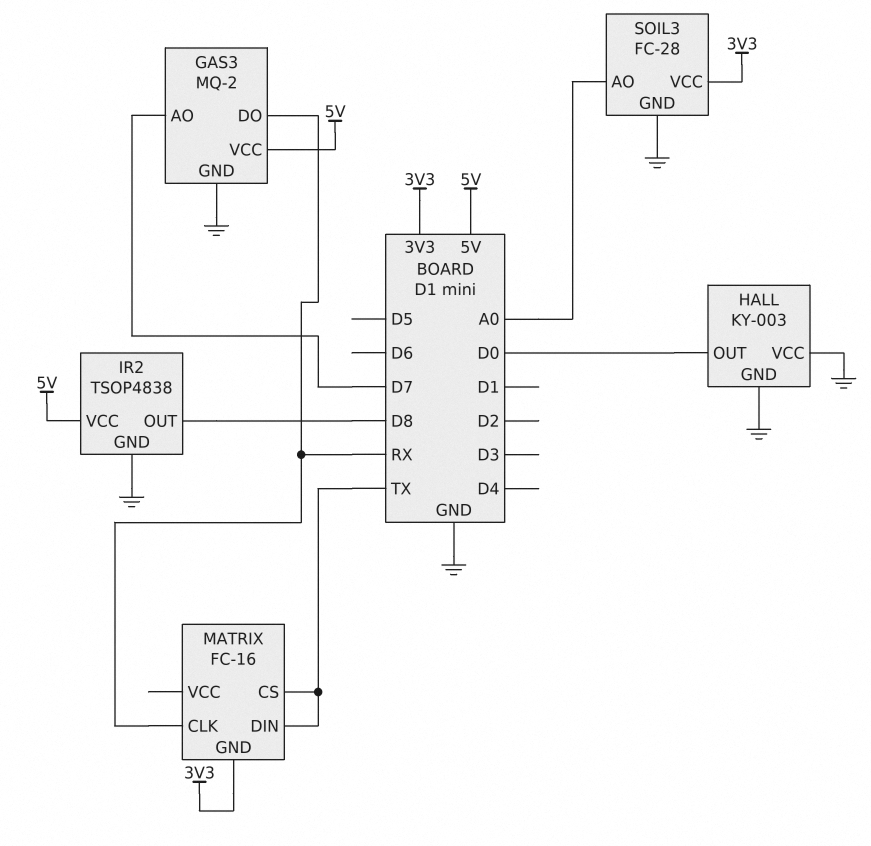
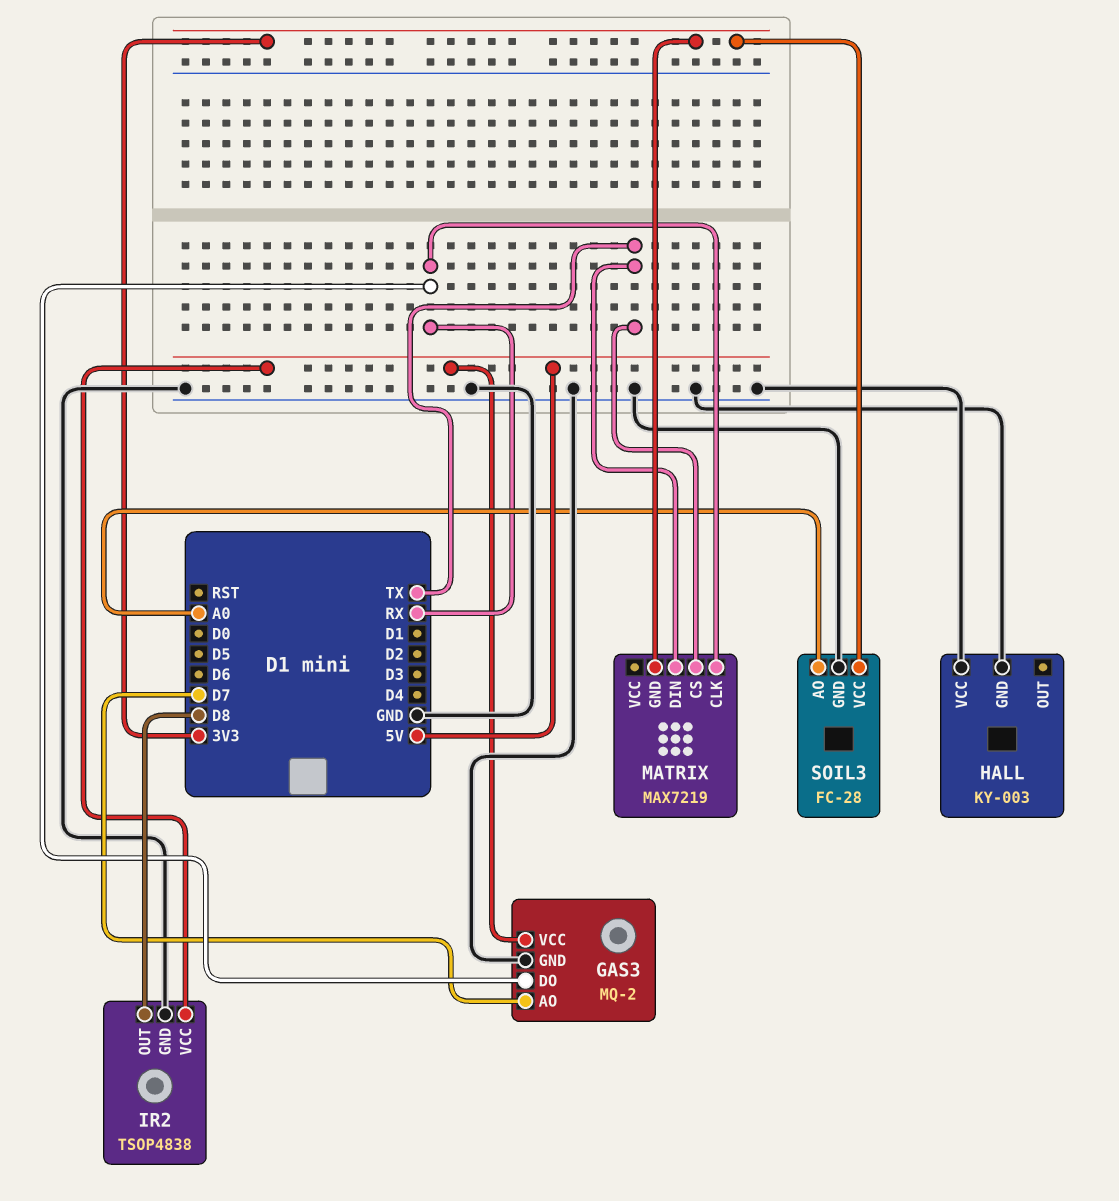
HALL pin OUT: D0 -> none
MATRIX: FC-16 -> MAX7219

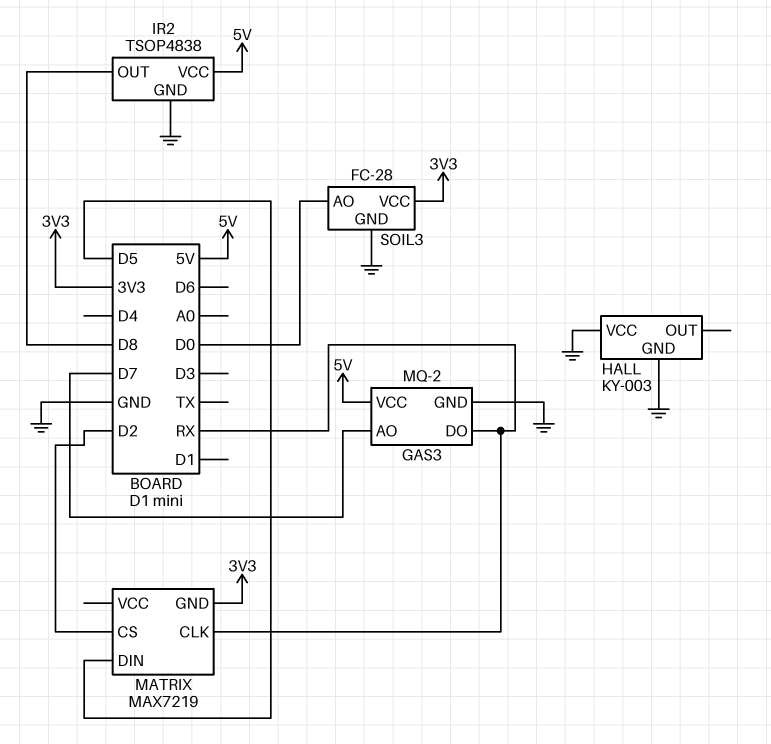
MATRIX pin CS: TX -> D2
MATRIX pin DIN: TX -> D5
SOIL3 pin AO: A0 -> D0

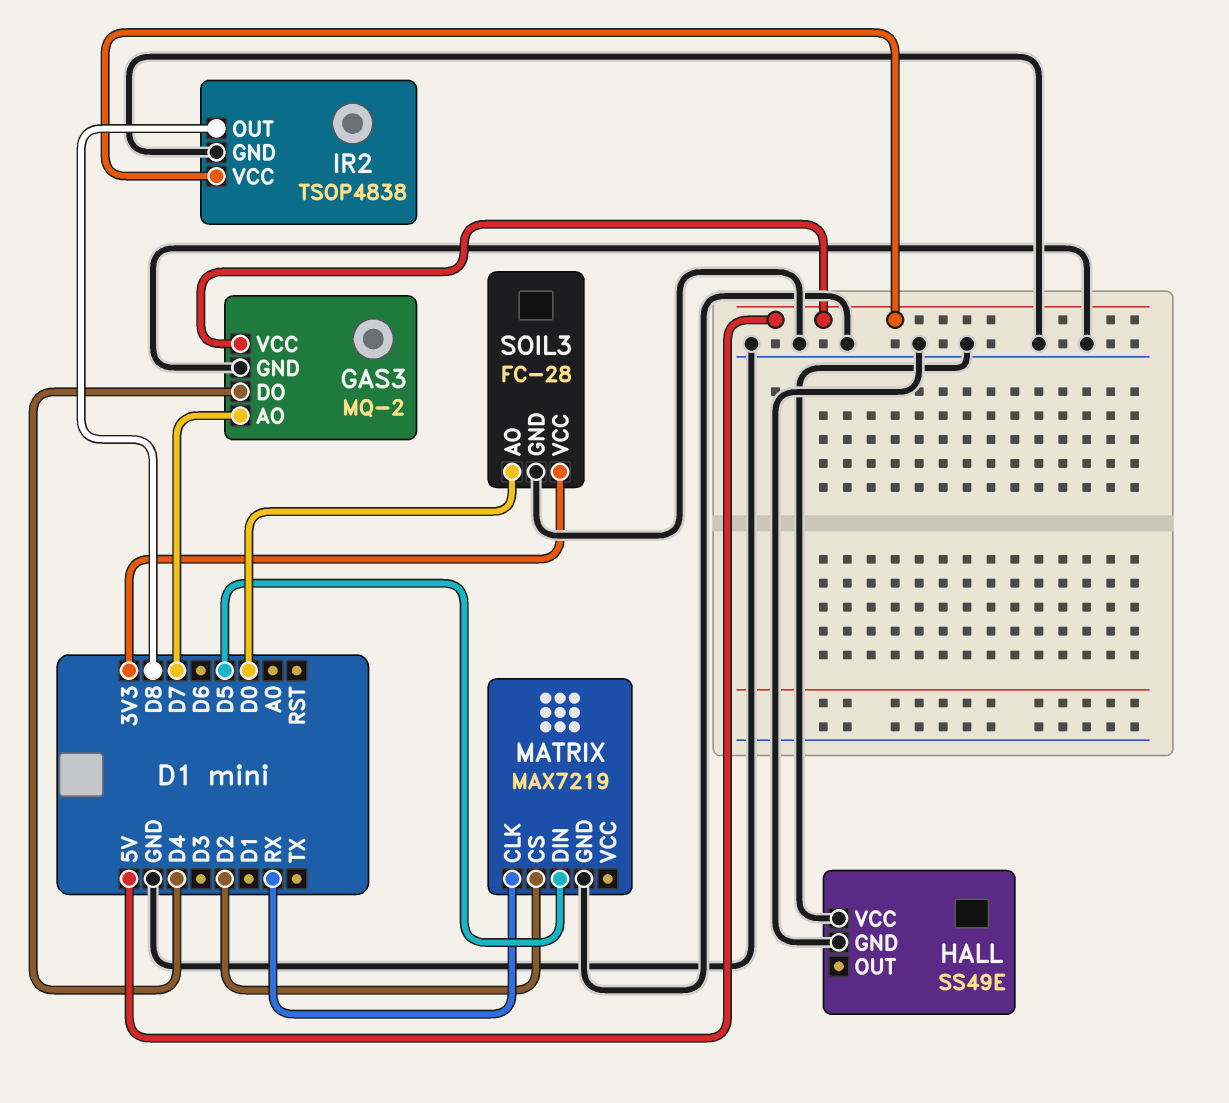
GAS3 pin DO: RX -> D4
HALL: KY-003 -> SS49E
MATRIX pin GND: 3V3 -> GND

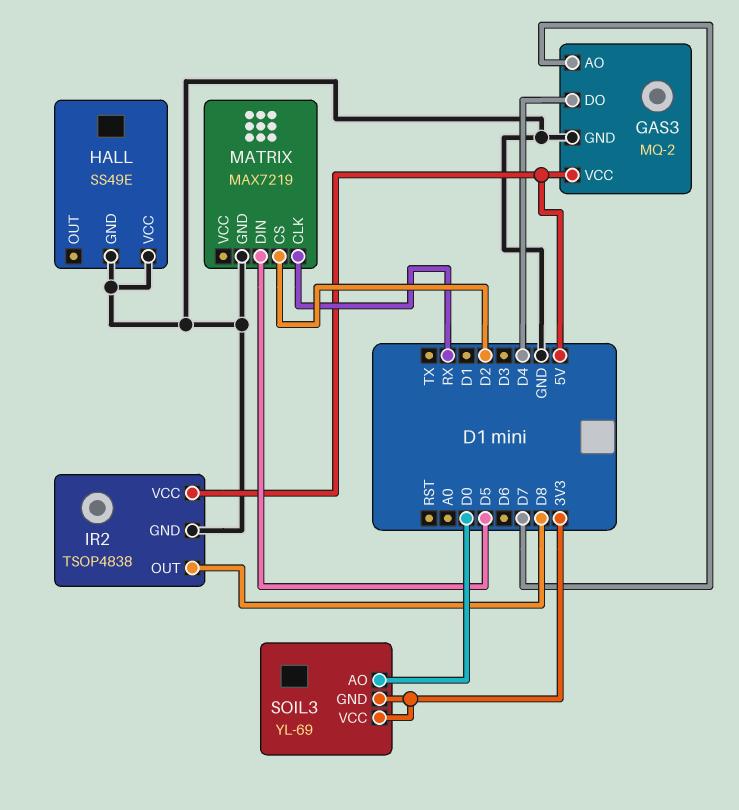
SOIL3: FC-28 -> YL-69
SOIL3 pin GND: GND -> 3V3

